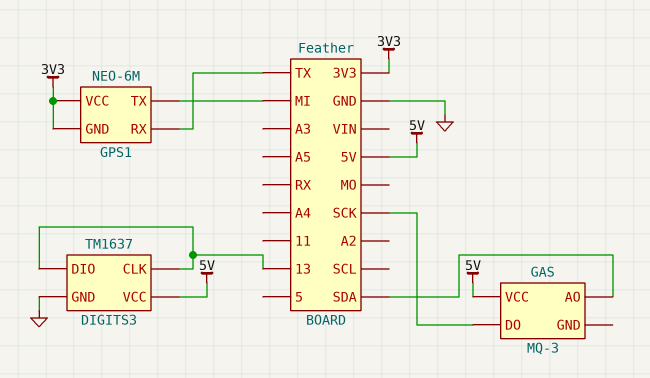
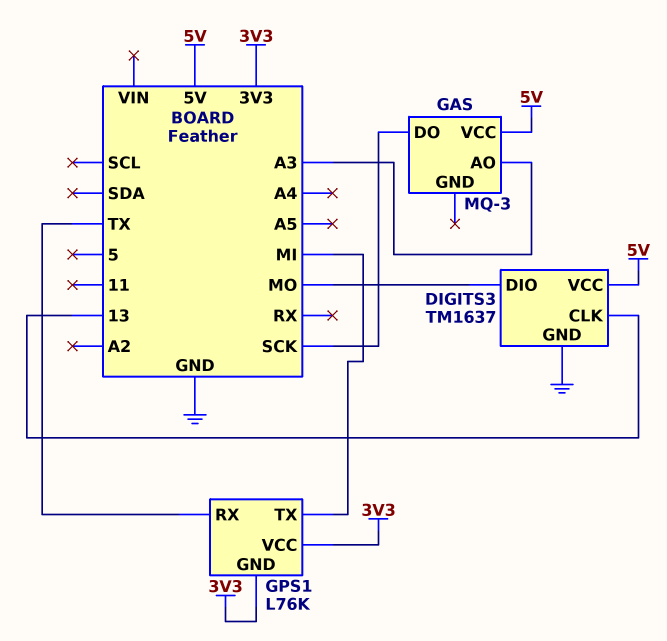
DIGITS3 pin DIO: 13 -> MO
GAS pin AO: SDA -> A3
GPS1: NEO-6M -> L76K

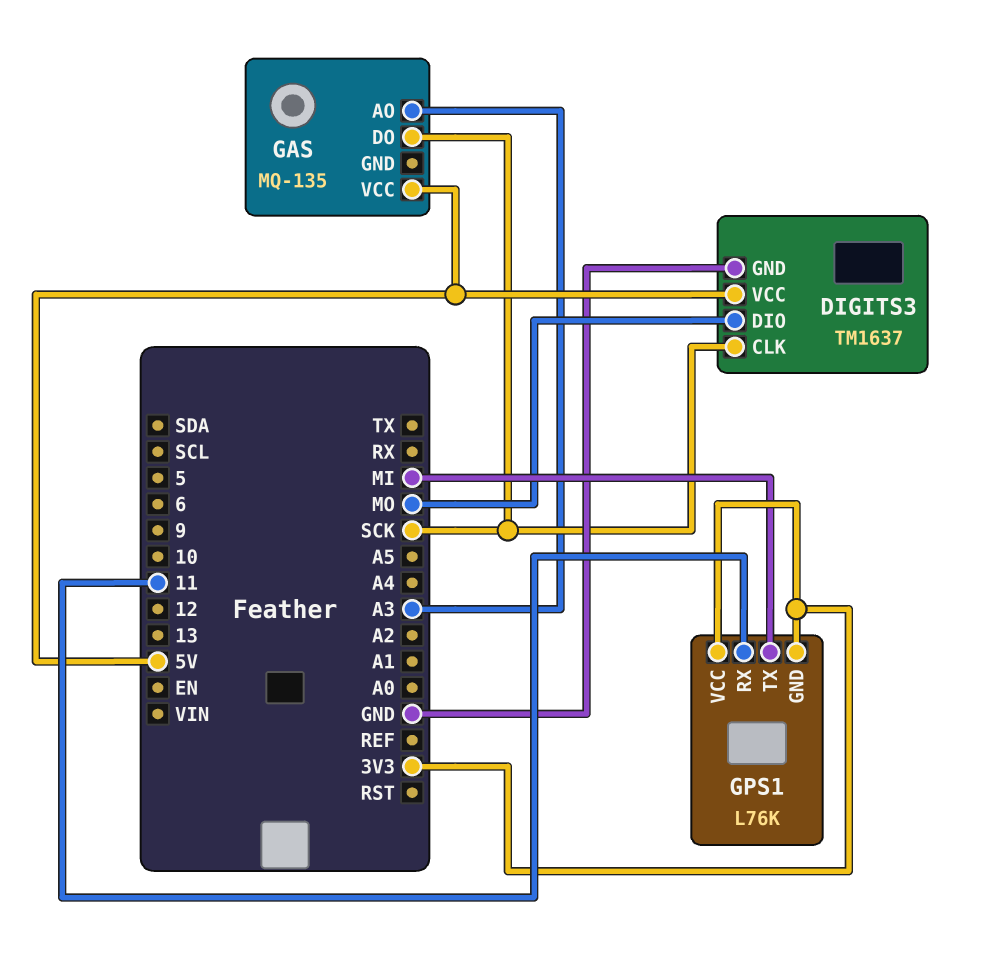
DIGITS3 pin CLK: 13 -> SCK
GAS: MQ-3 -> MQ-135
GPS1 pin RX: TX -> 11

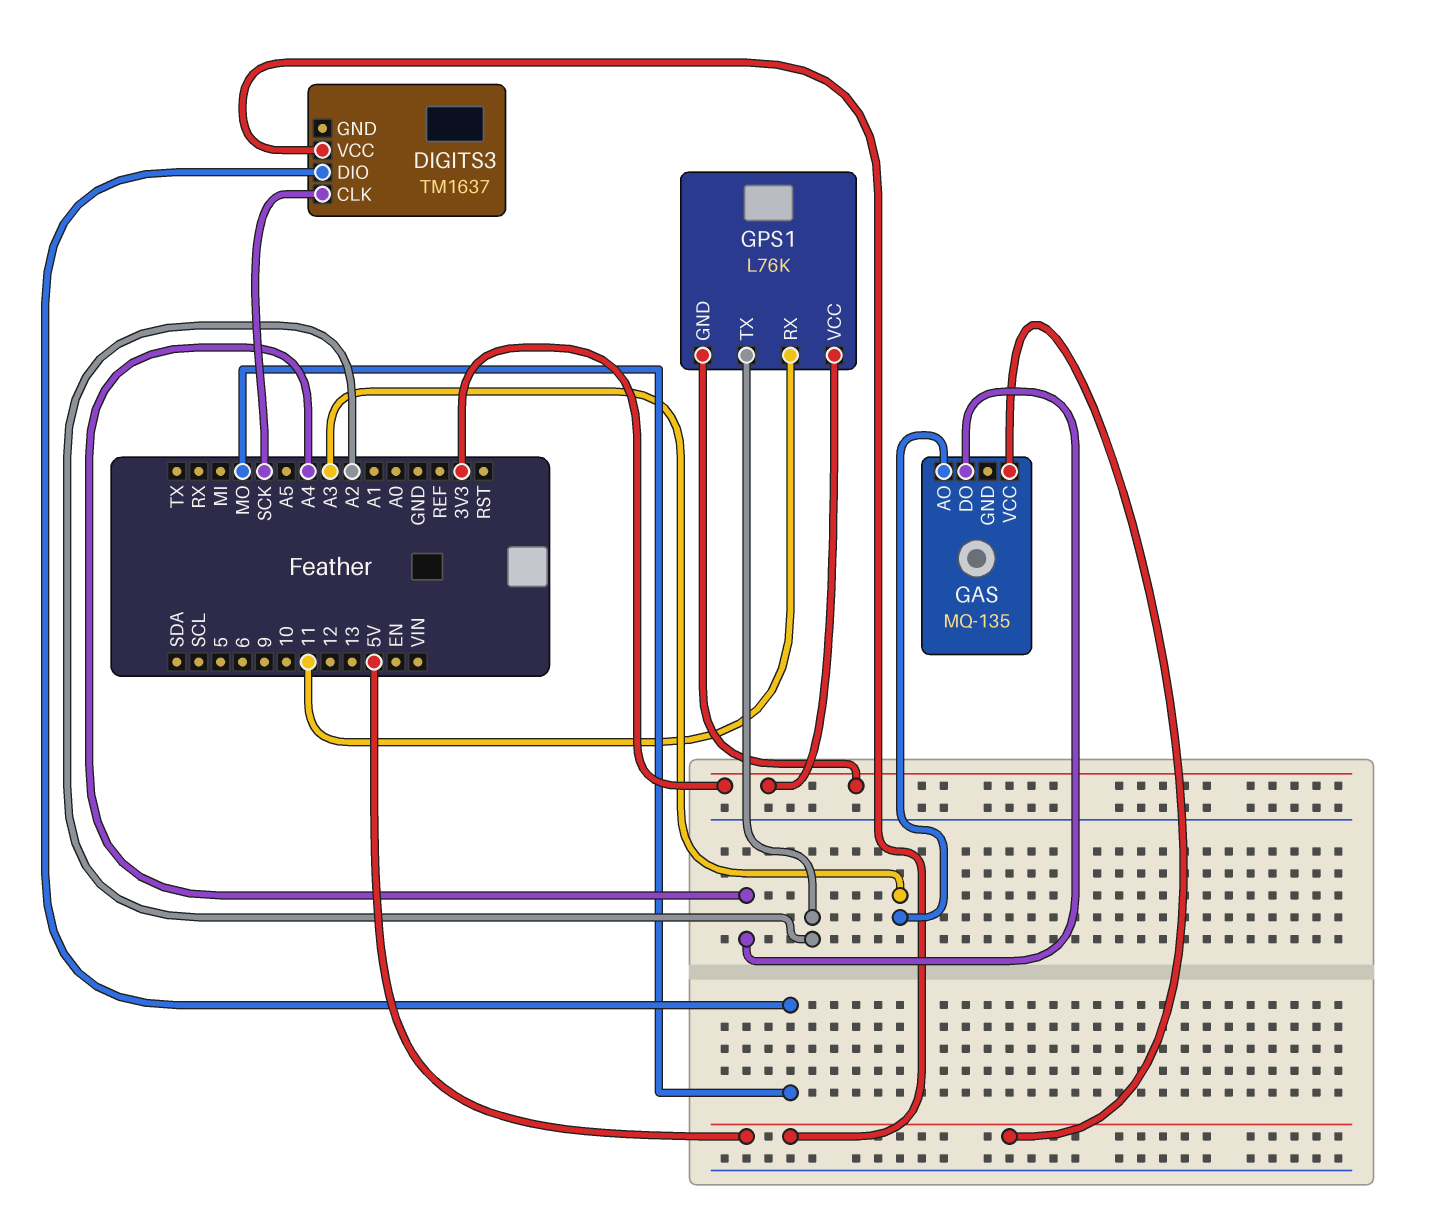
DIGITS3 pin GND: GND -> none
GAS pin DO: SCK -> A4
GPS1 pin TX: MI -> A2

